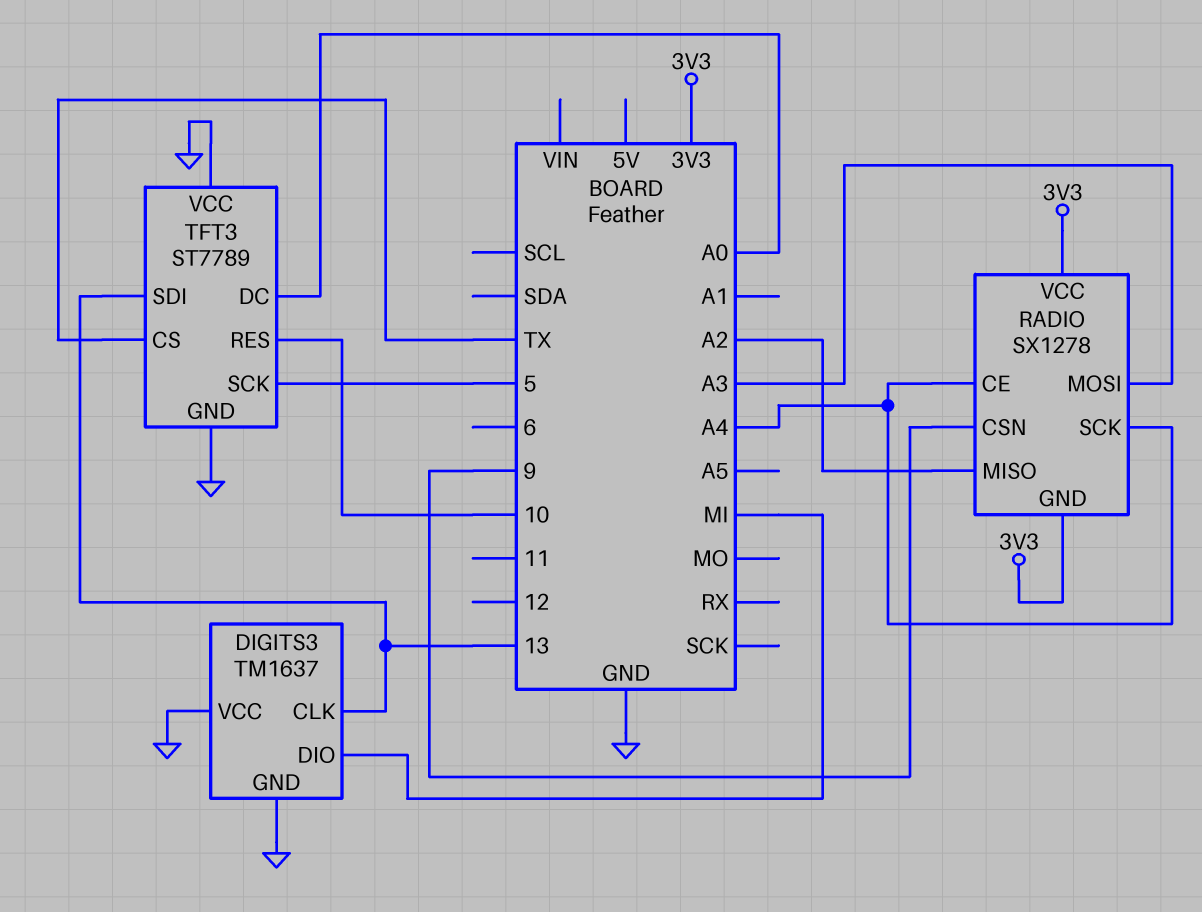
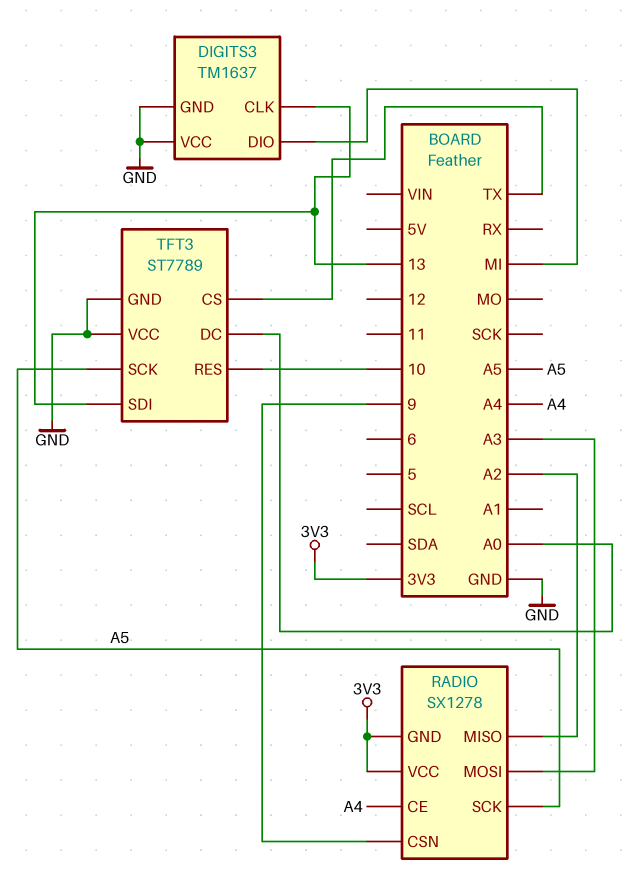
RADIO pin SCK: A4 -> A5
TFT3 pin SCK: 5 -> A5

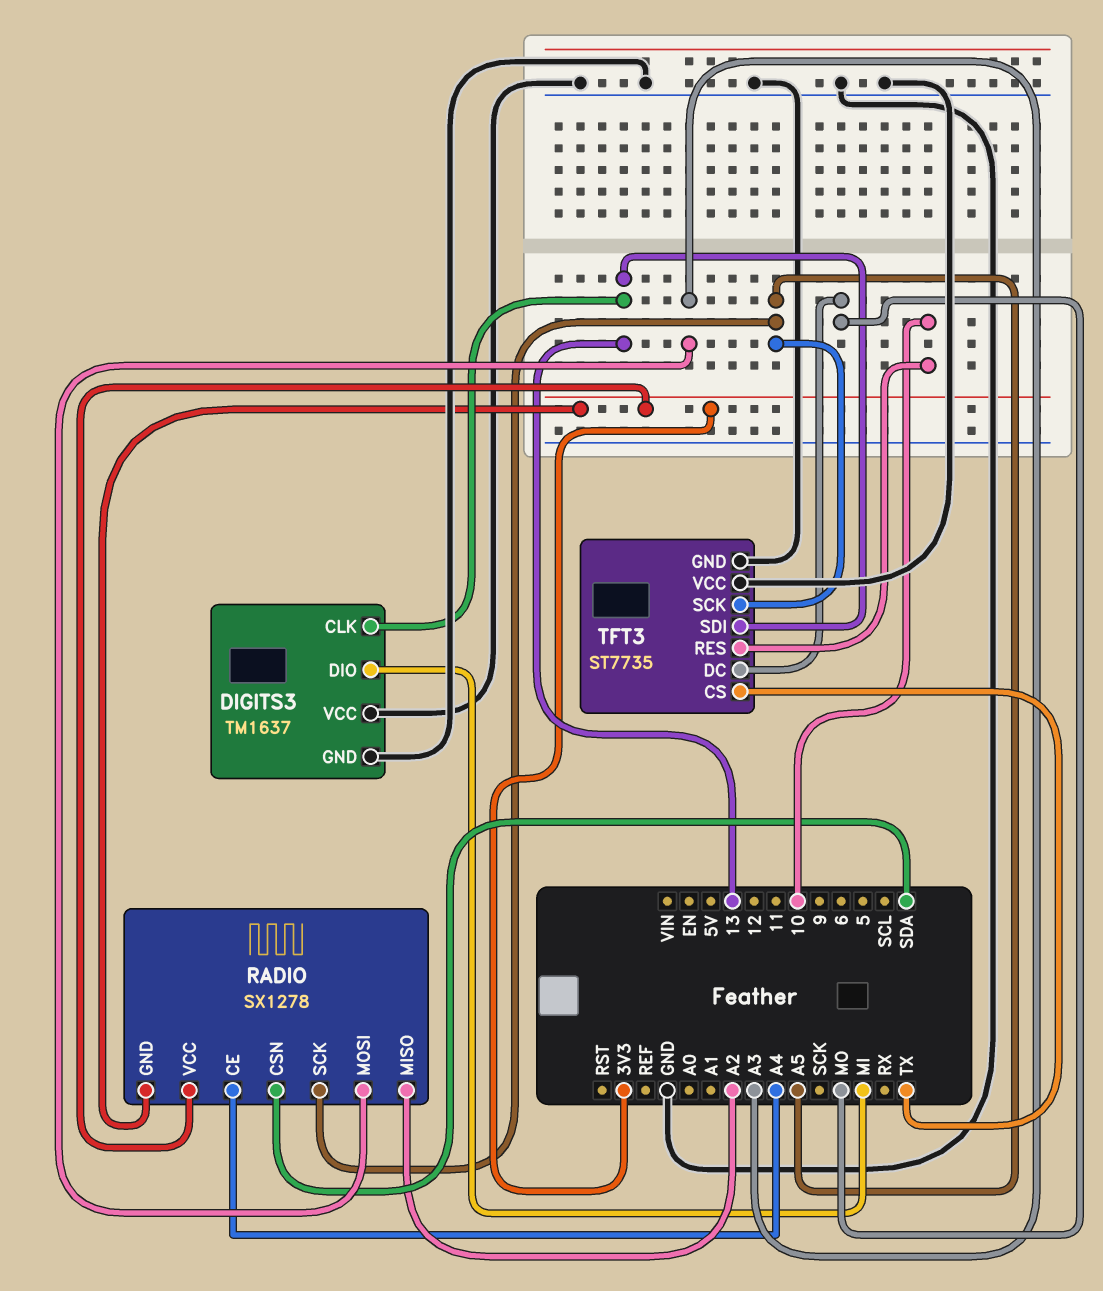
RADIO pin CSN: 9 -> SDA
TFT3: ST7789 -> ST7735
TFT3 pin DC: A0 -> MO

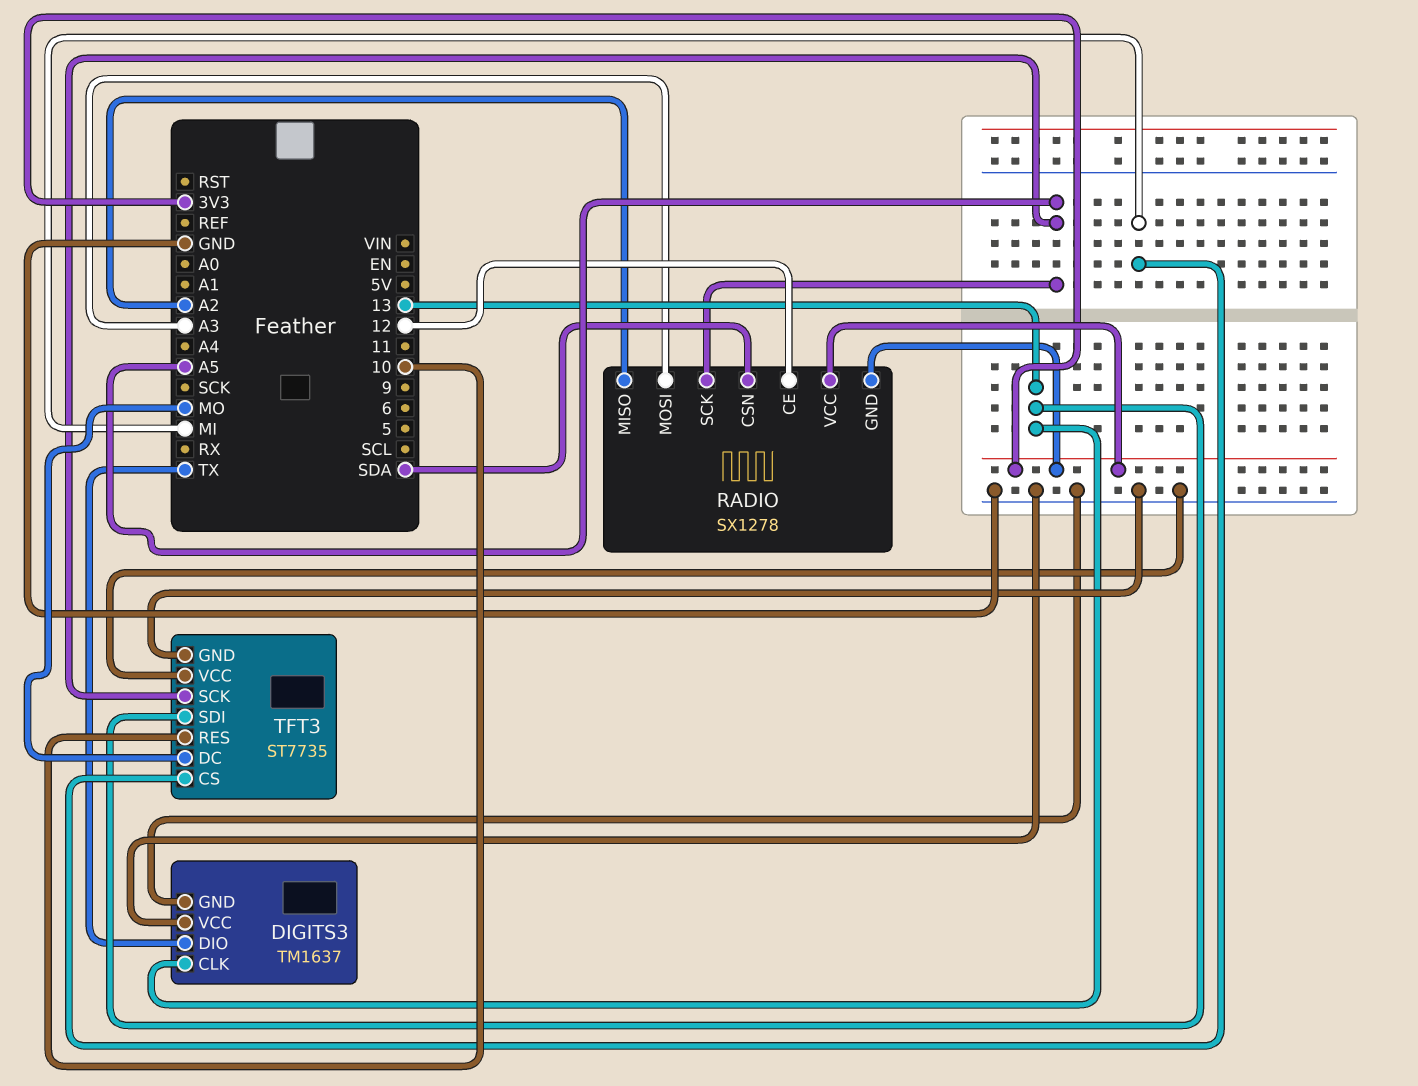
DIGITS3 pin DIO: MI -> TX
RADIO pin CE: A4 -> 12
TFT3 pin CS: TX -> MI

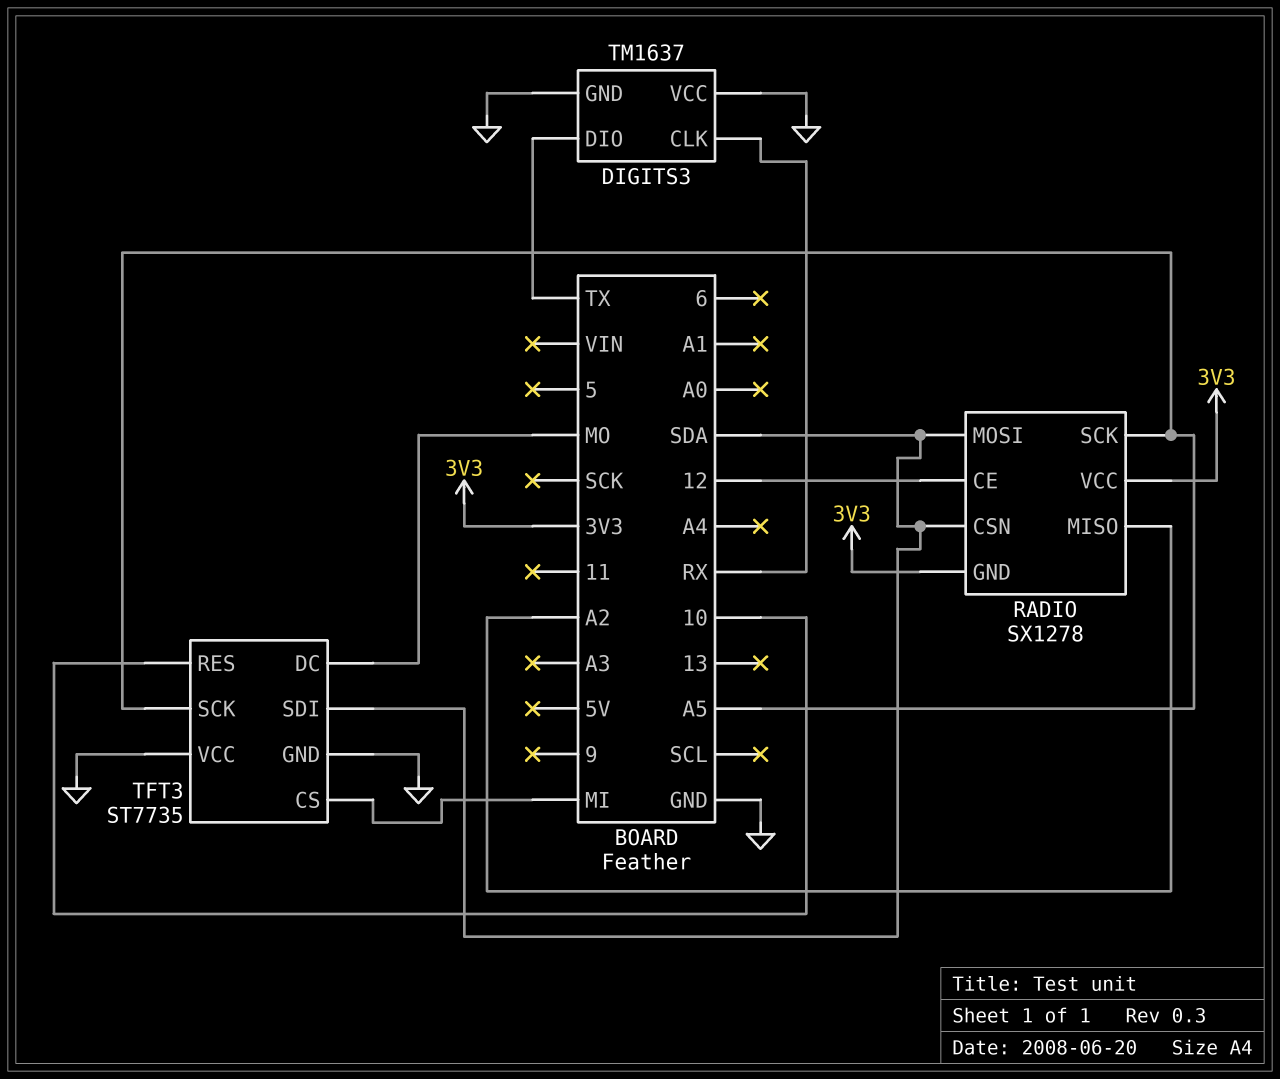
DIGITS3 pin CLK: 13 -> RX
RADIO pin MOSI: A3 -> SDA
TFT3 pin SDI: 13 -> SDA

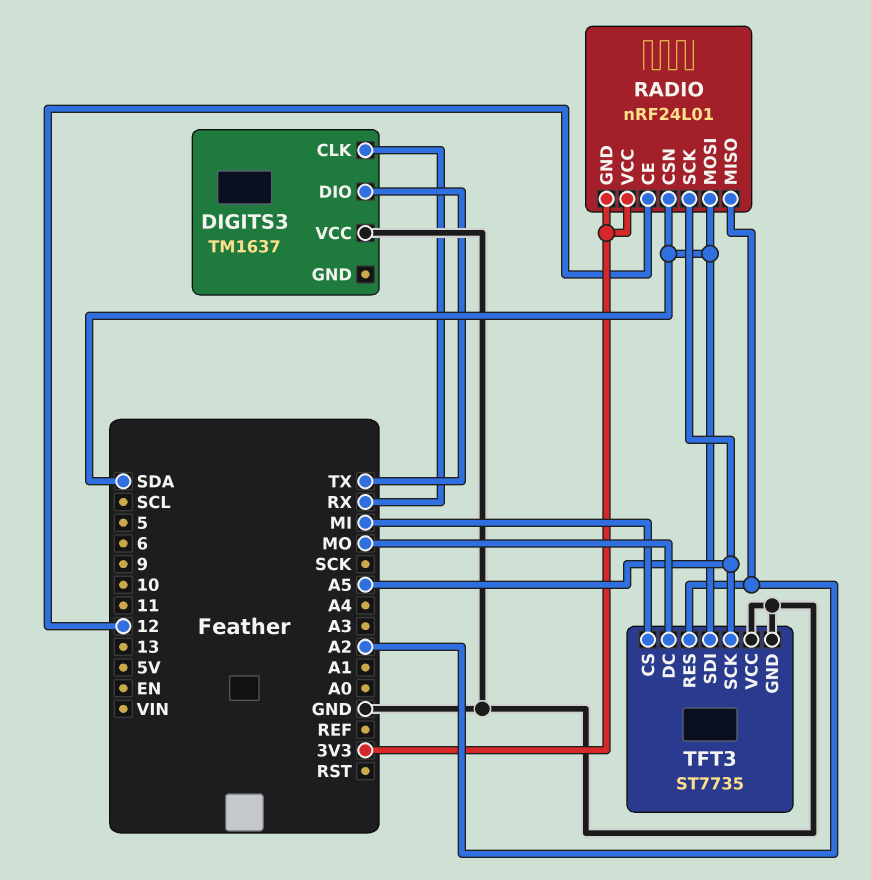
DIGITS3 pin GND: GND -> none
RADIO: SX1278 -> nRF24L01
TFT3 pin RES: 10 -> A2

